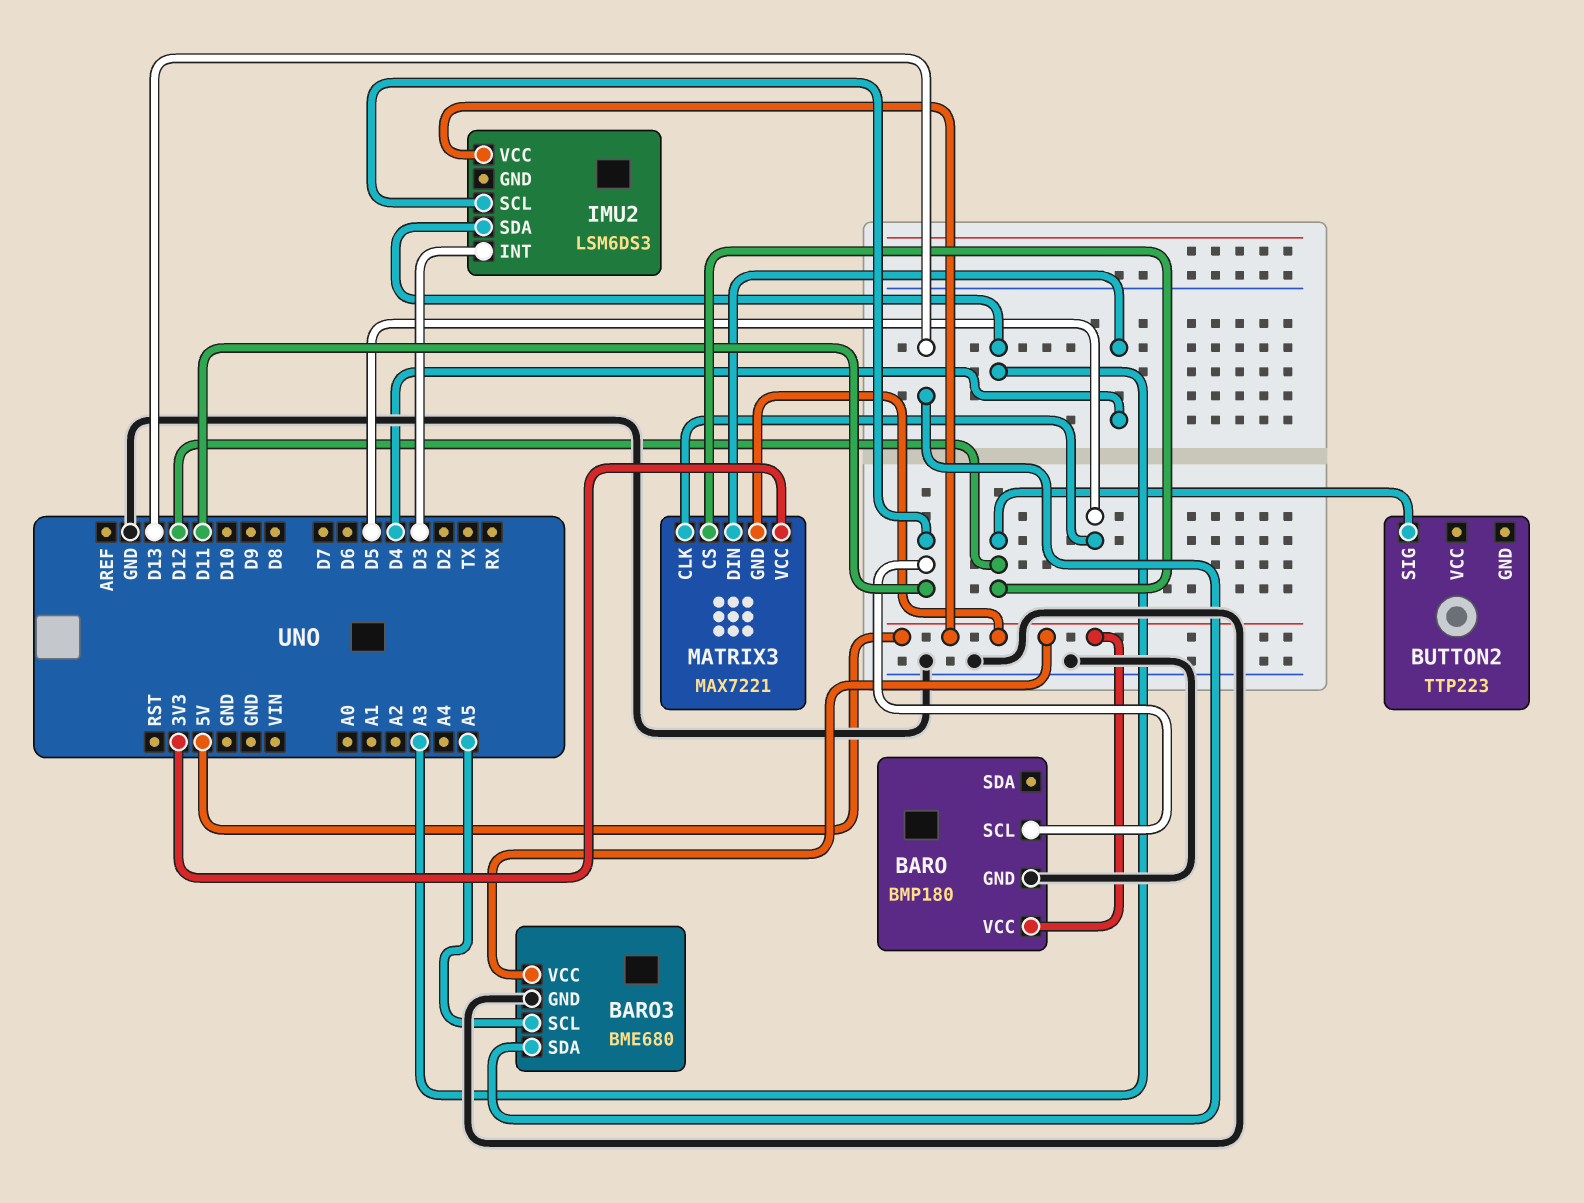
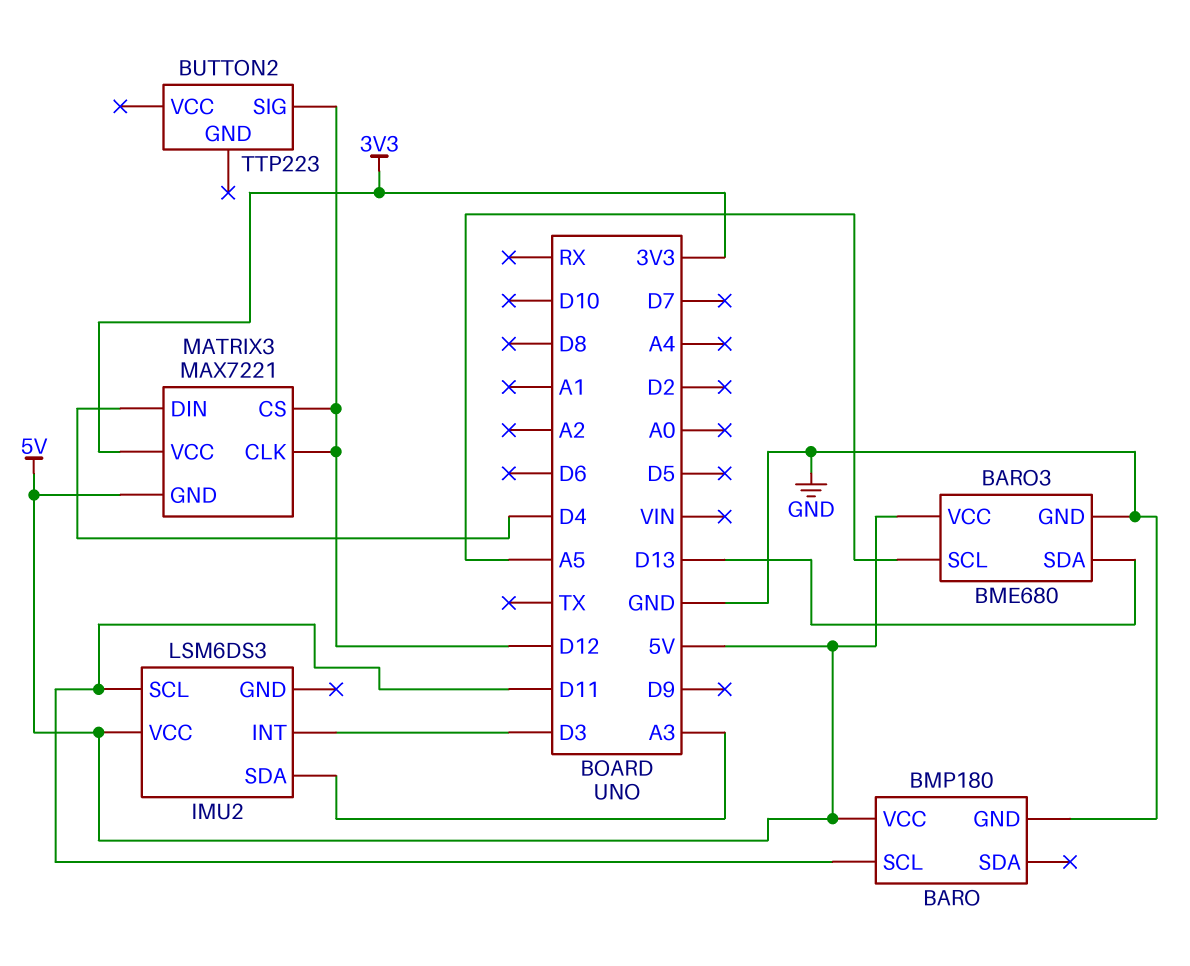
MATRIX3 pin CLK: D5 -> D12

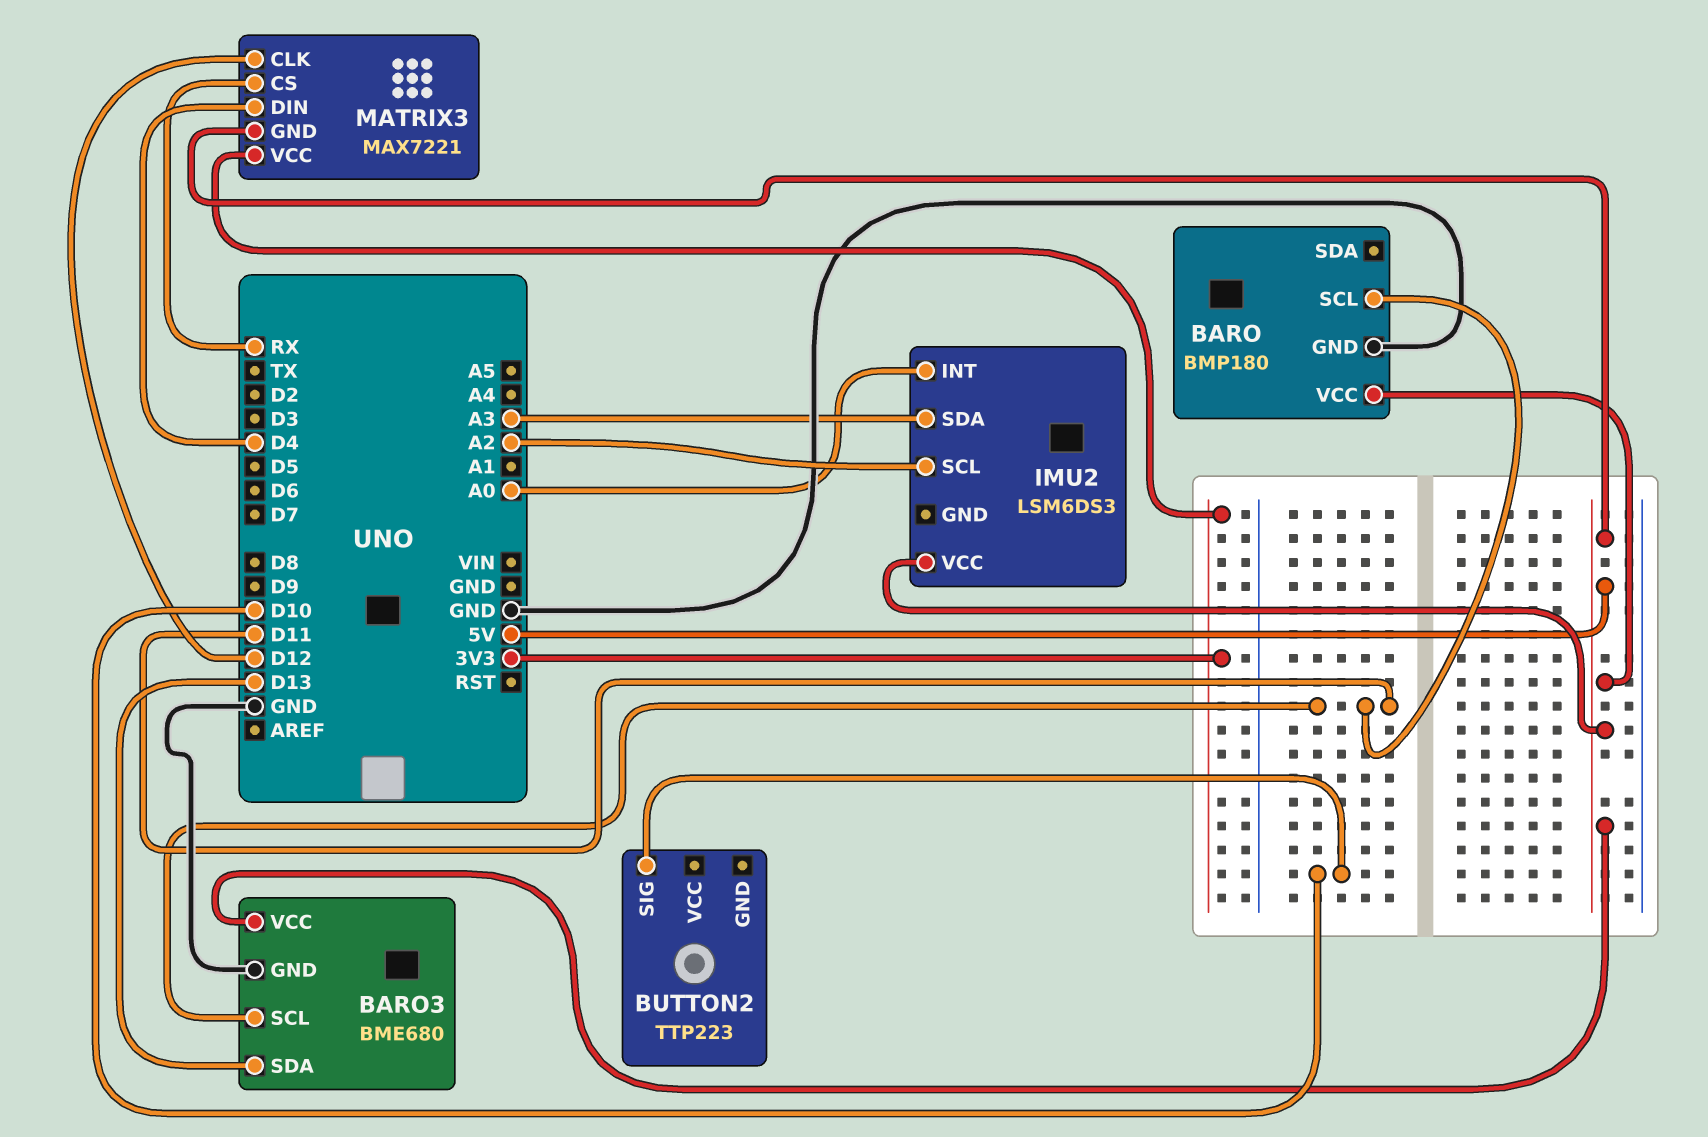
BARO3 pin SCL: A5 -> D11
BUTTON2 pin SIG: D12 -> D10
IMU2 pin INT: D3 -> A0
IMU2 pin SCL: D11 -> A2
MATRIX3 pin CS: D12 -> RX

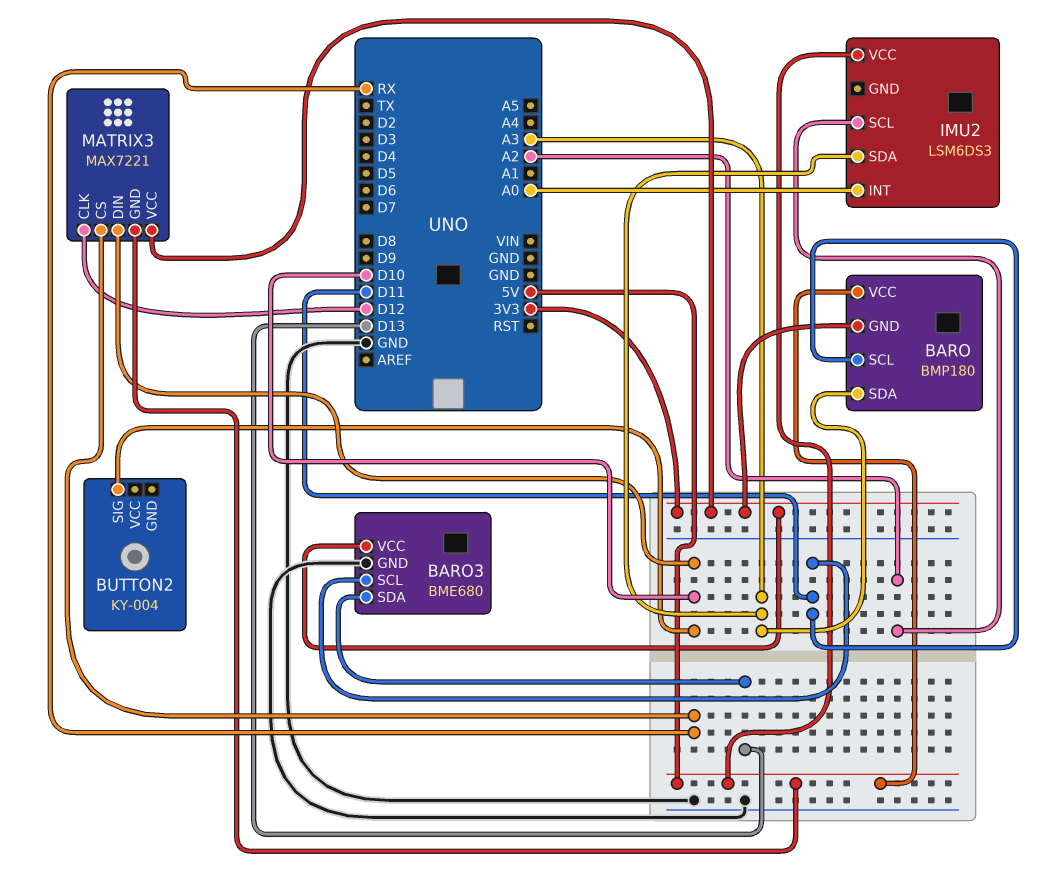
BARO pin GND: GND -> 3V3
BARO pin SDA: none -> A3
BARO3 pin VCC: 5V -> 3V3
BUTTON2: TTP223 -> KY-004
MATRIX3 pin DIN: D4 -> D10

